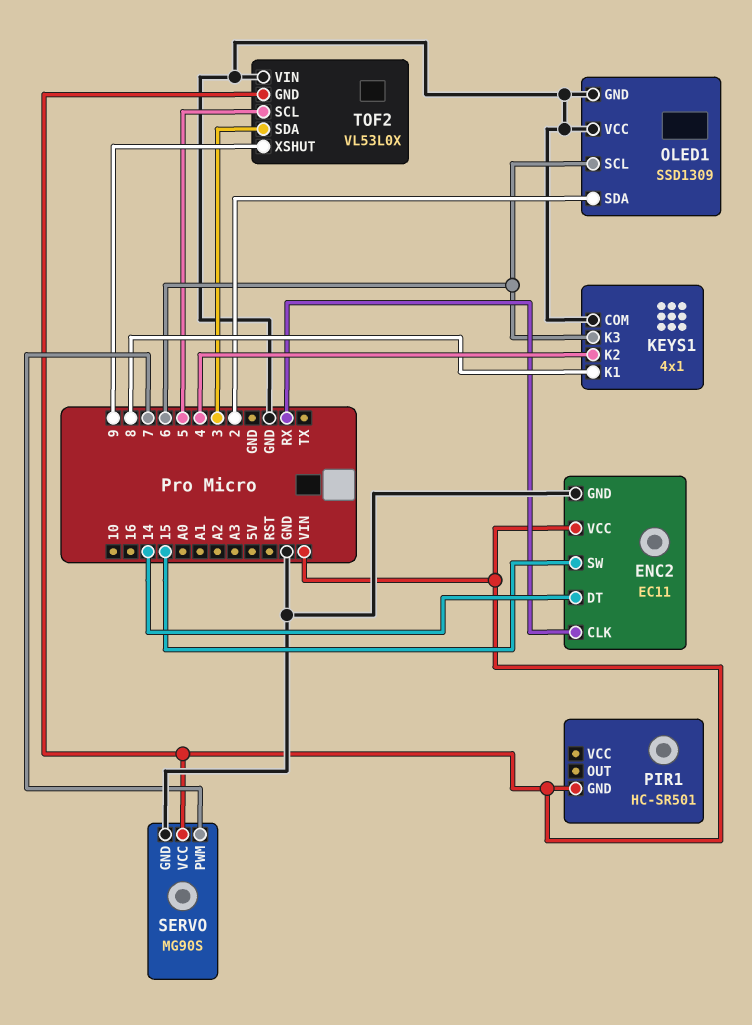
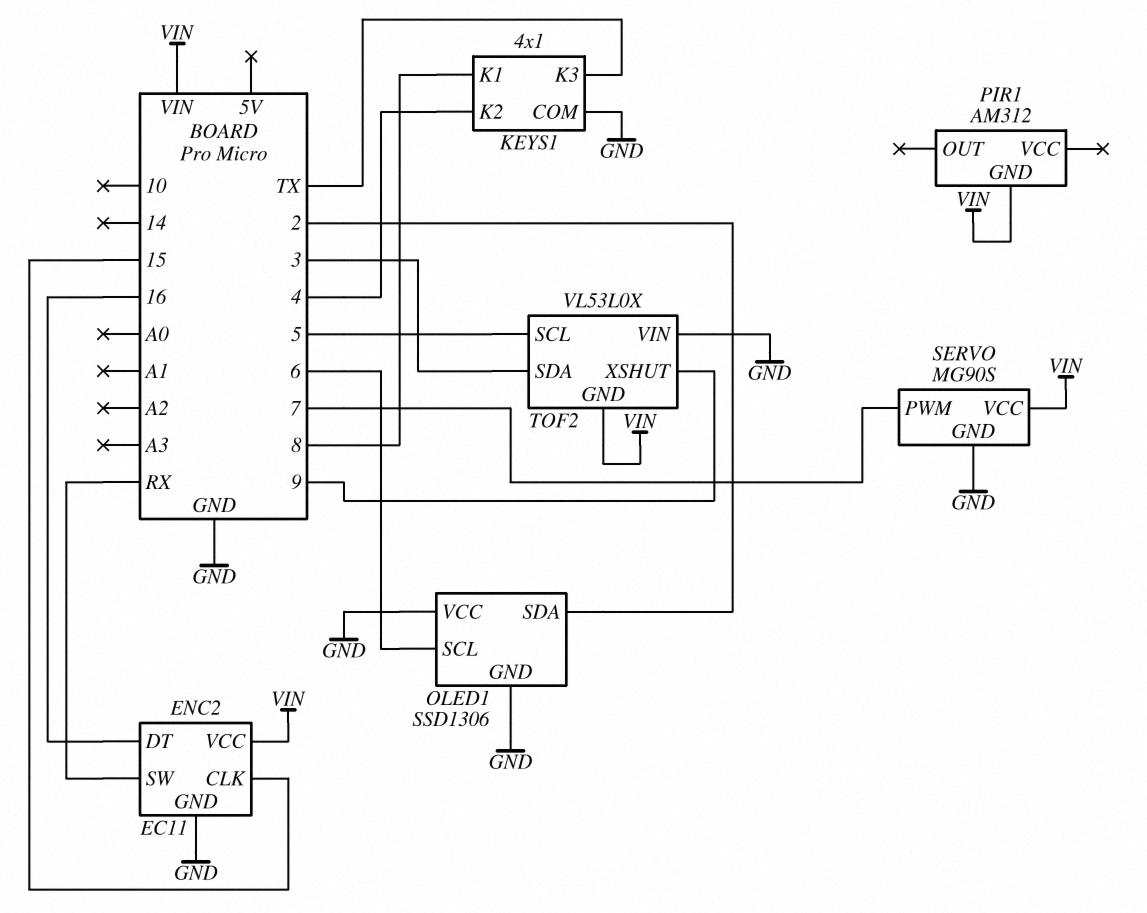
ENC2 pin CLK: RX -> 15
ENC2 pin DT: 14 -> 16
ENC2 pin SW: 15 -> RX
KEYS1 pin K3: 6 -> TX
OLED1: SSD1309 -> SSD1306
PIR1: HC-SR501 -> AM312

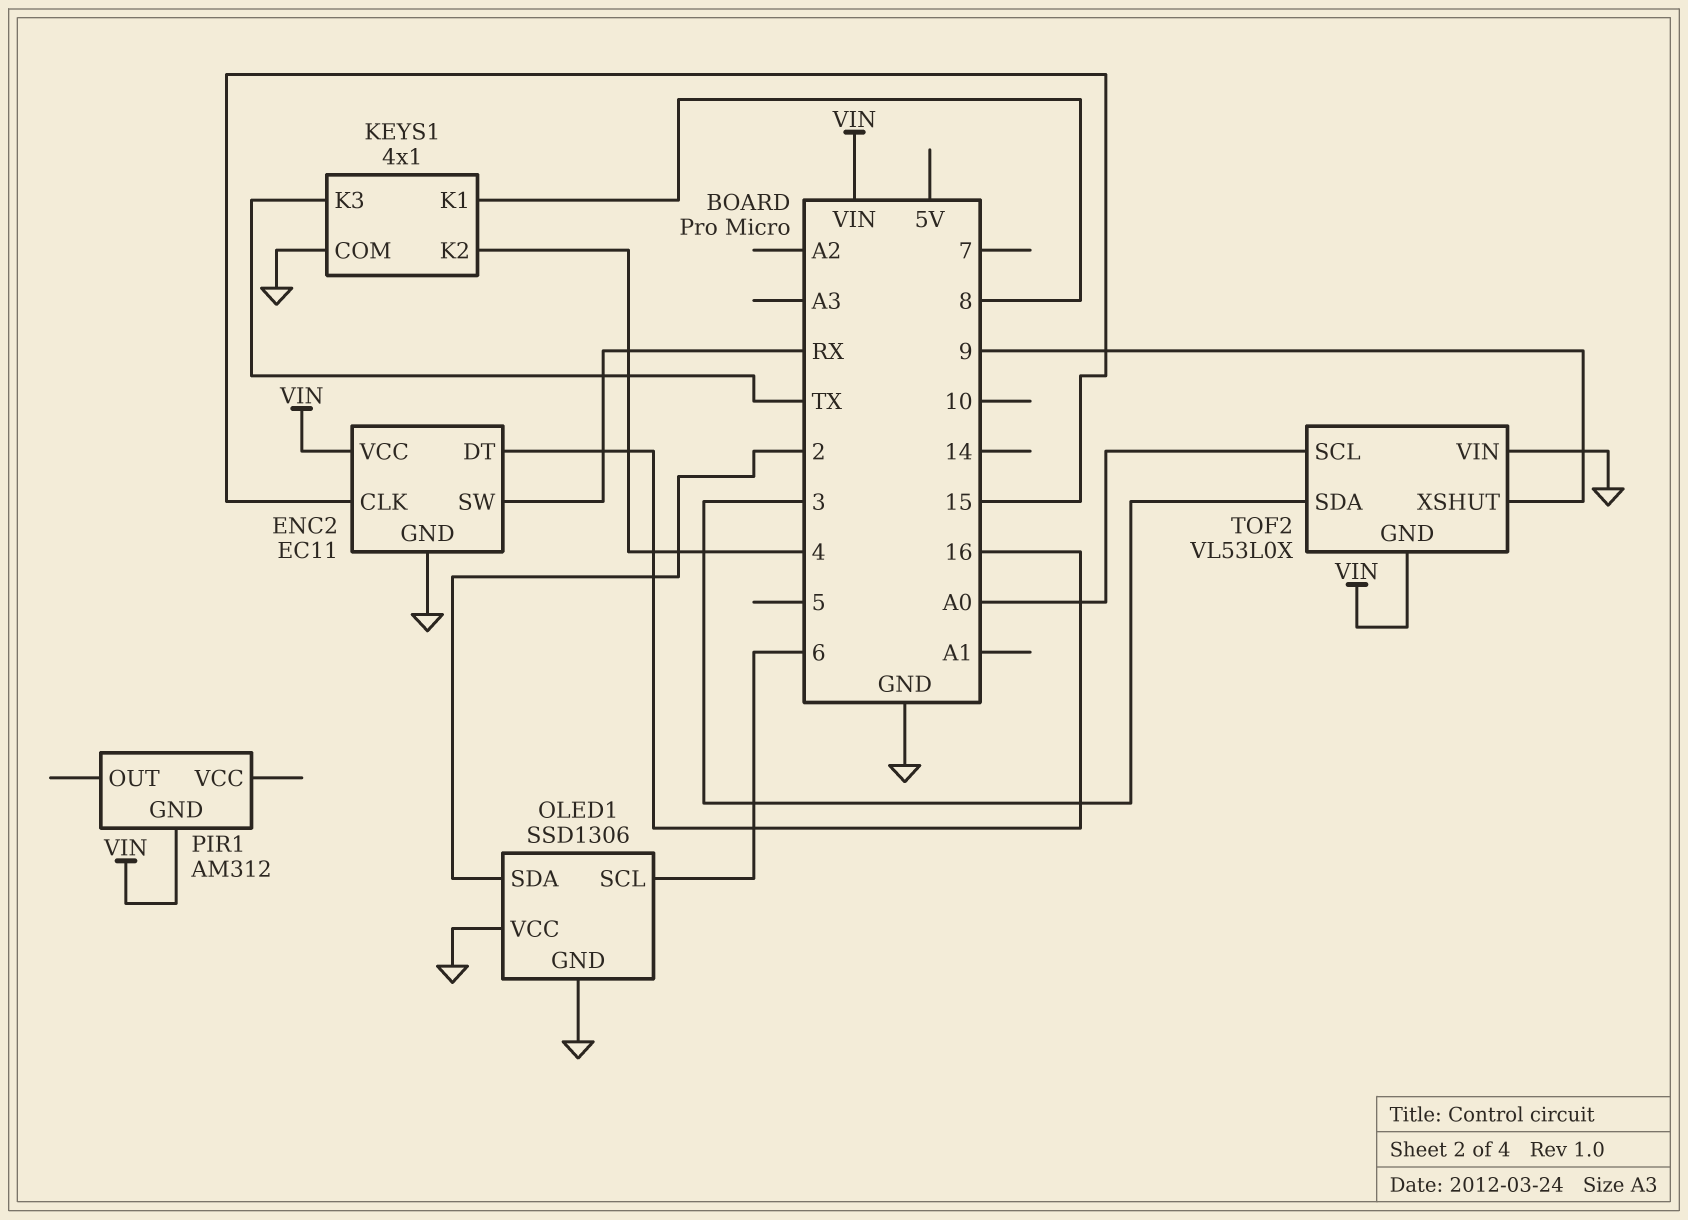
SERVO: MG90S -> none
SERVO pin GND: GND -> none
SERVO pin PWM: 7 -> none
SERVO pin VCC: VIN -> none
TOF2 pin SCL: 5 -> A0

